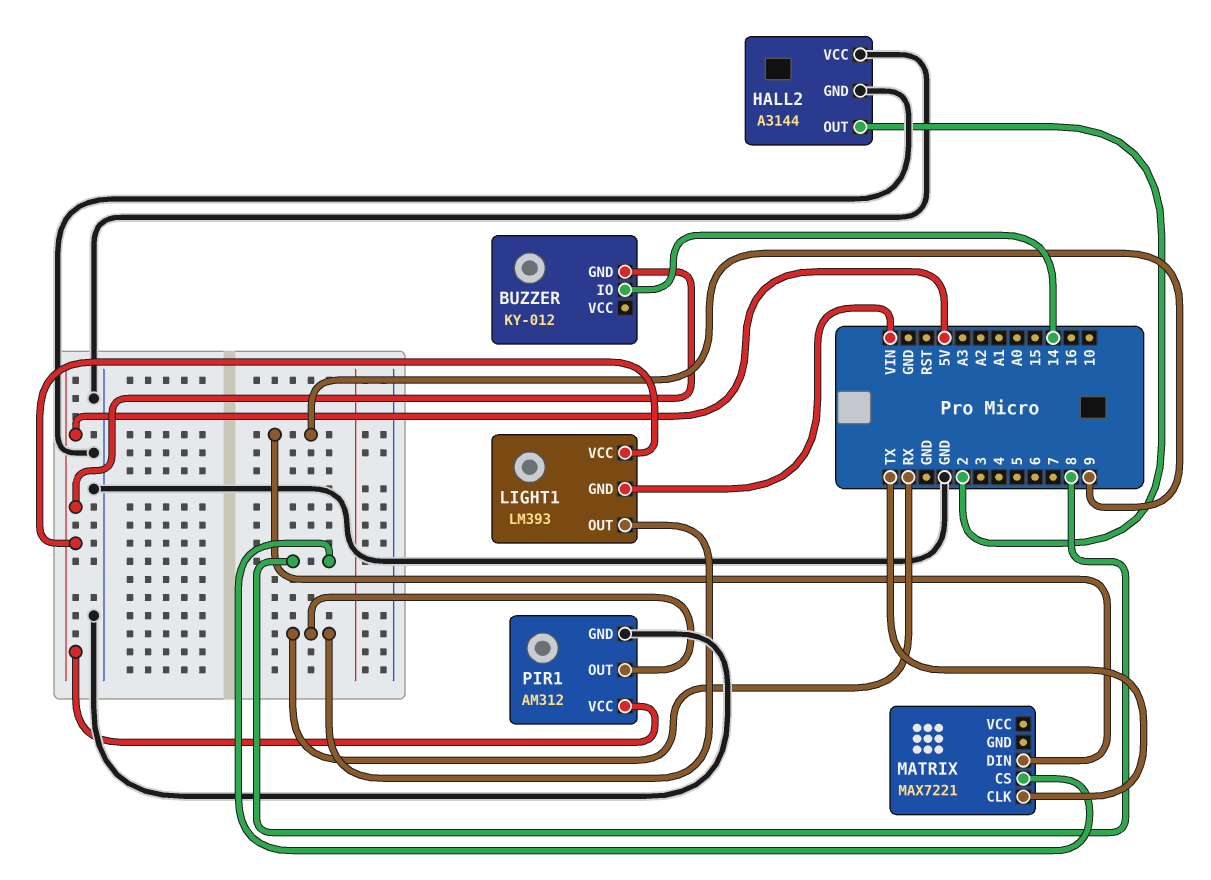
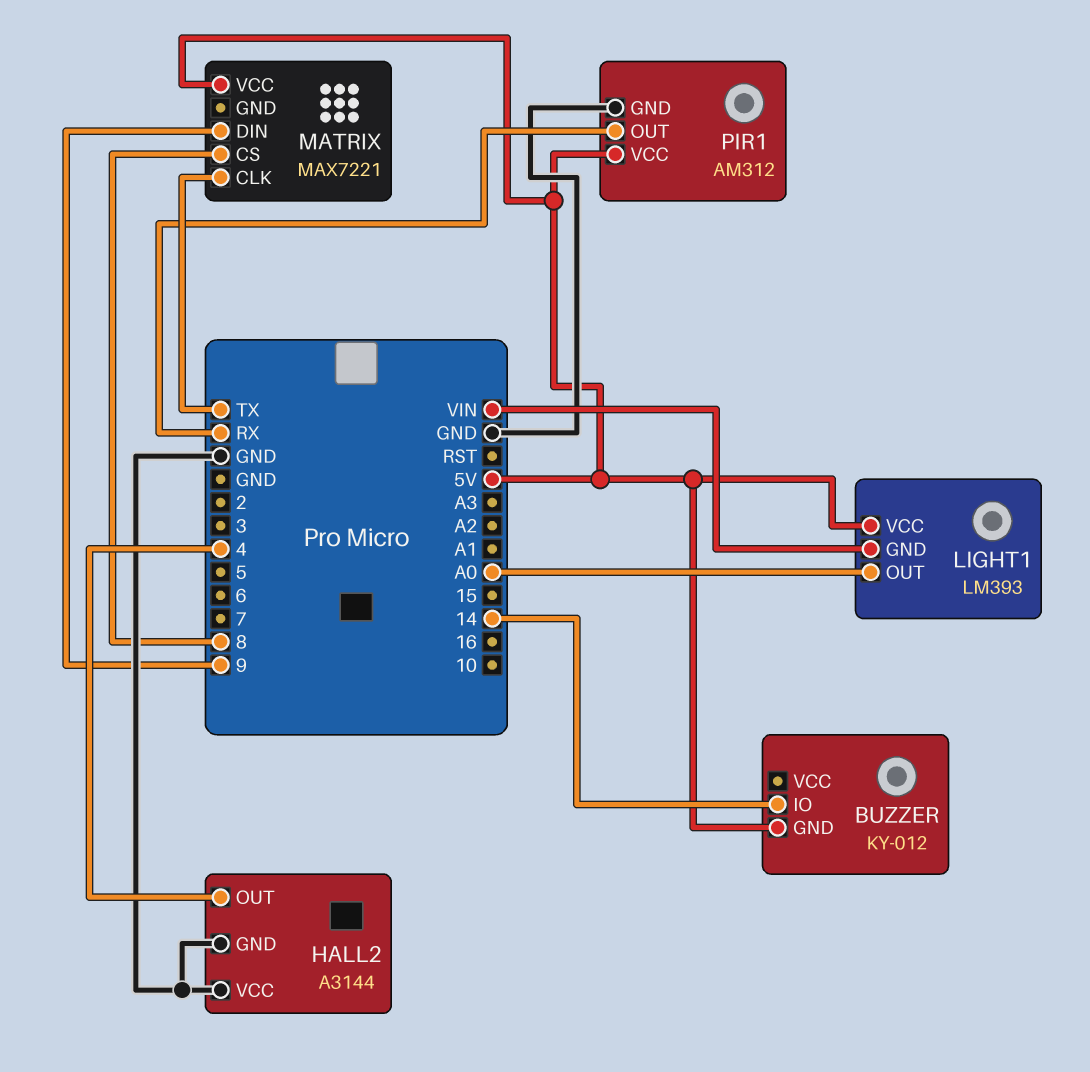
HALL2 pin OUT: 2 -> 4
LIGHT1 pin OUT: RX -> A0
MATRIX pin VCC: none -> 5V

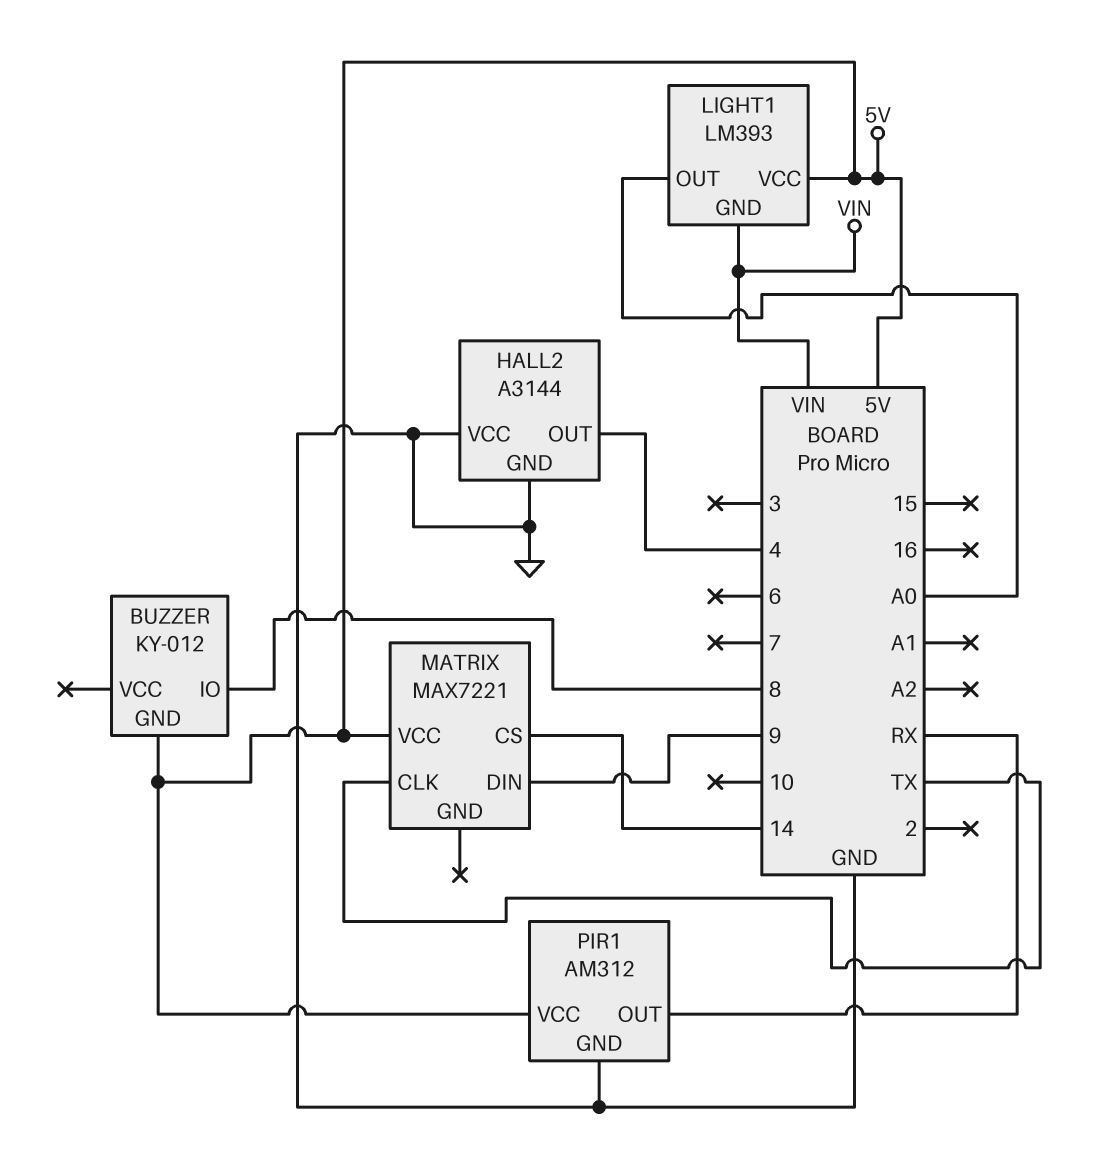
BUZZER pin IO: 14 -> 8
MATRIX pin CS: 8 -> 14

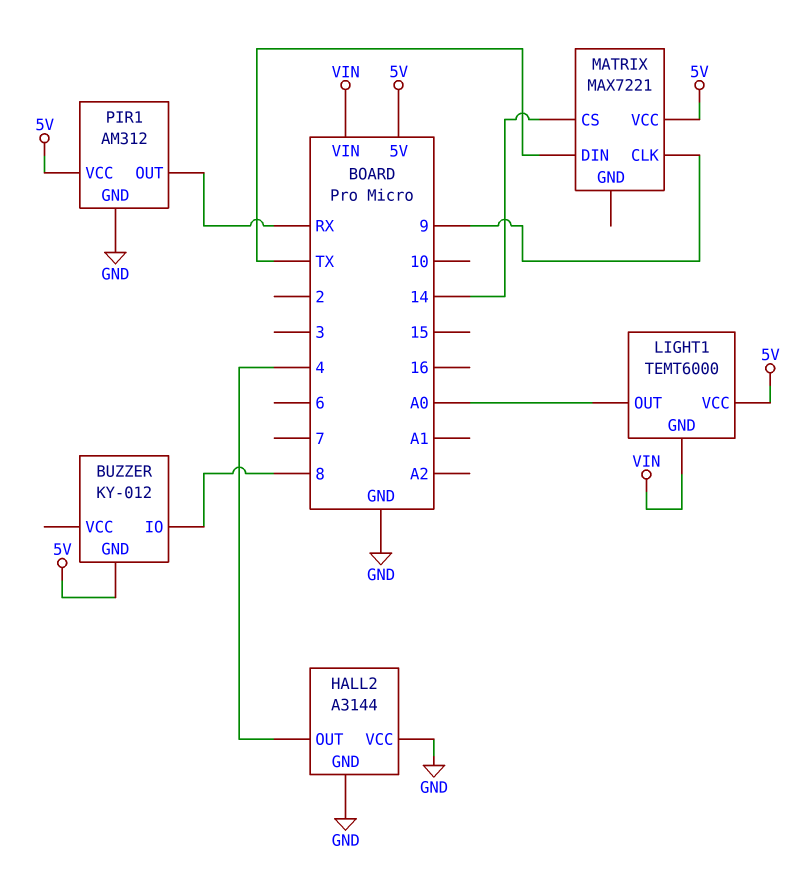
LIGHT1: LM393 -> TEMT6000
MATRIX pin CLK: TX -> 9
MATRIX pin DIN: 9 -> TX

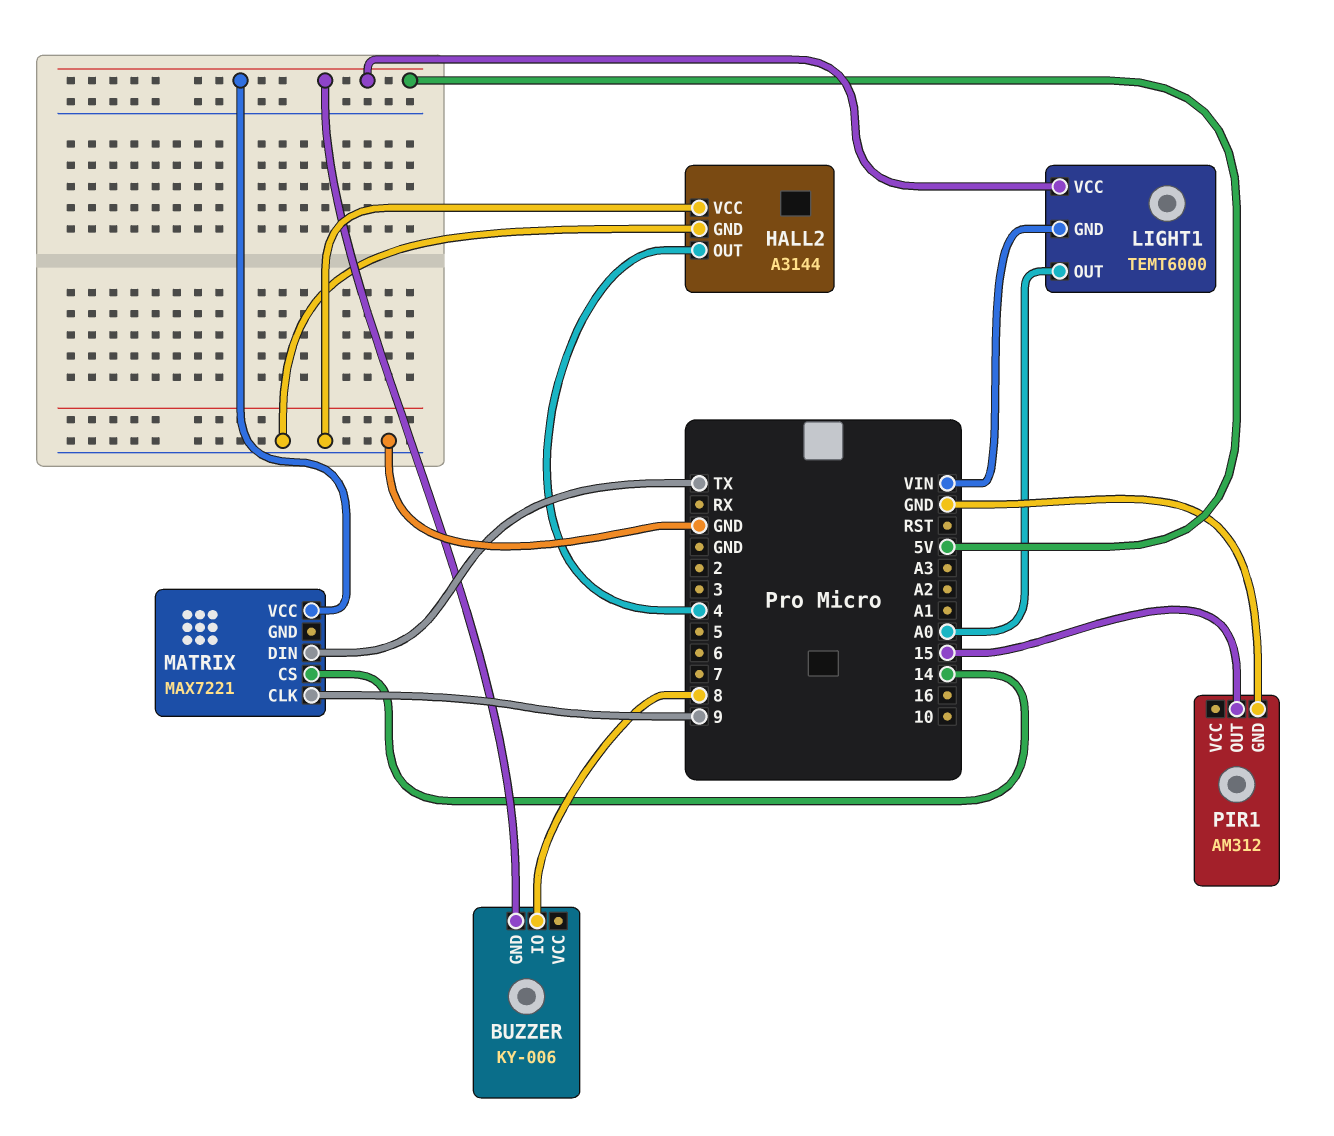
BUZZER: KY-012 -> KY-006
PIR1 pin OUT: RX -> 15
PIR1 pin VCC: 5V -> none

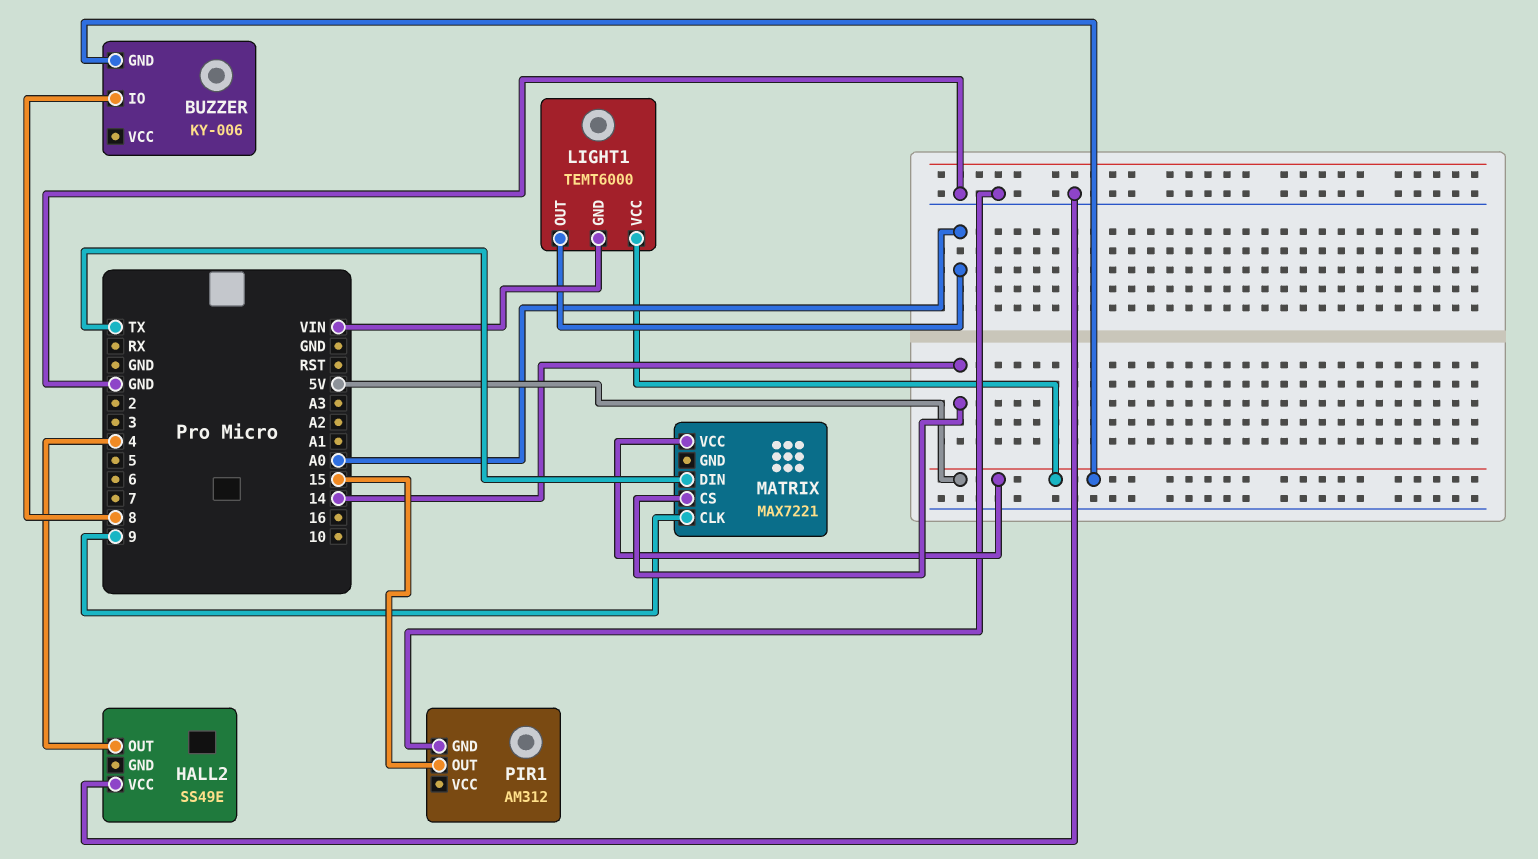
HALL2: A3144 -> SS49E
HALL2 pin GND: GND -> none

